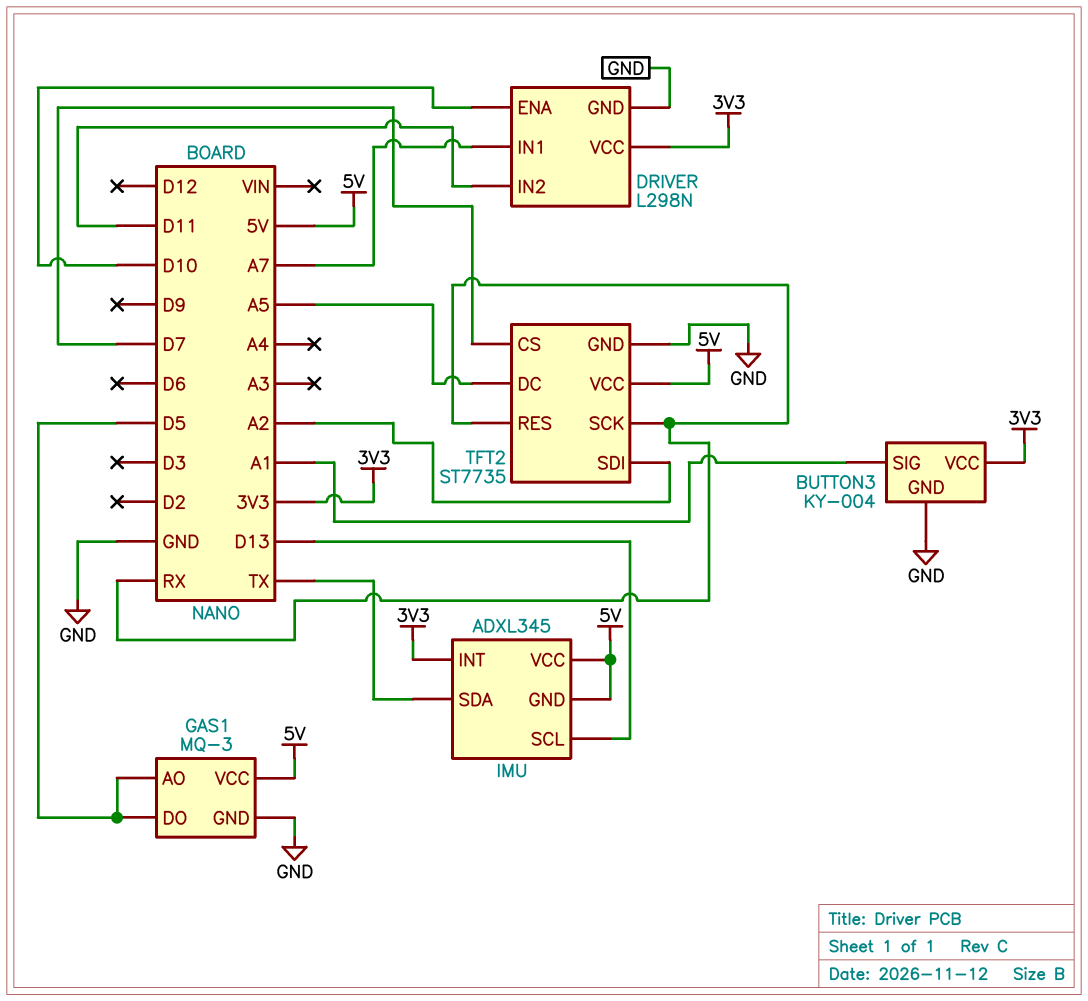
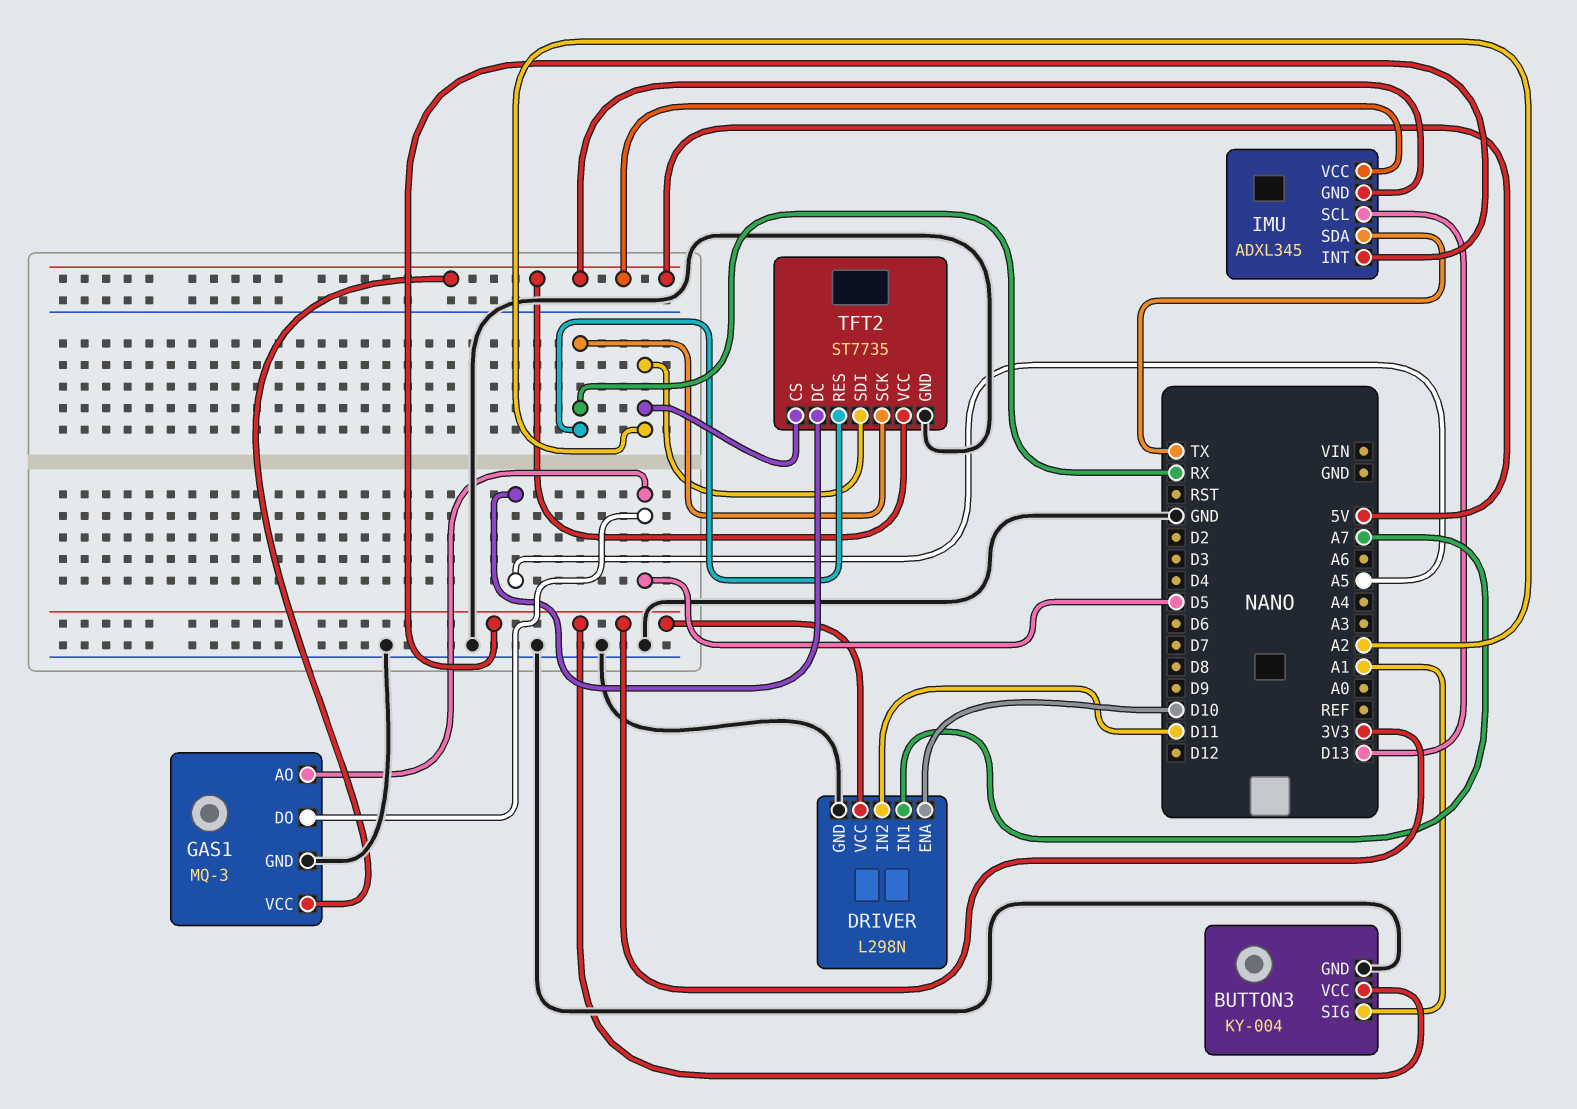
TFT2 pin CS: D7 -> A2

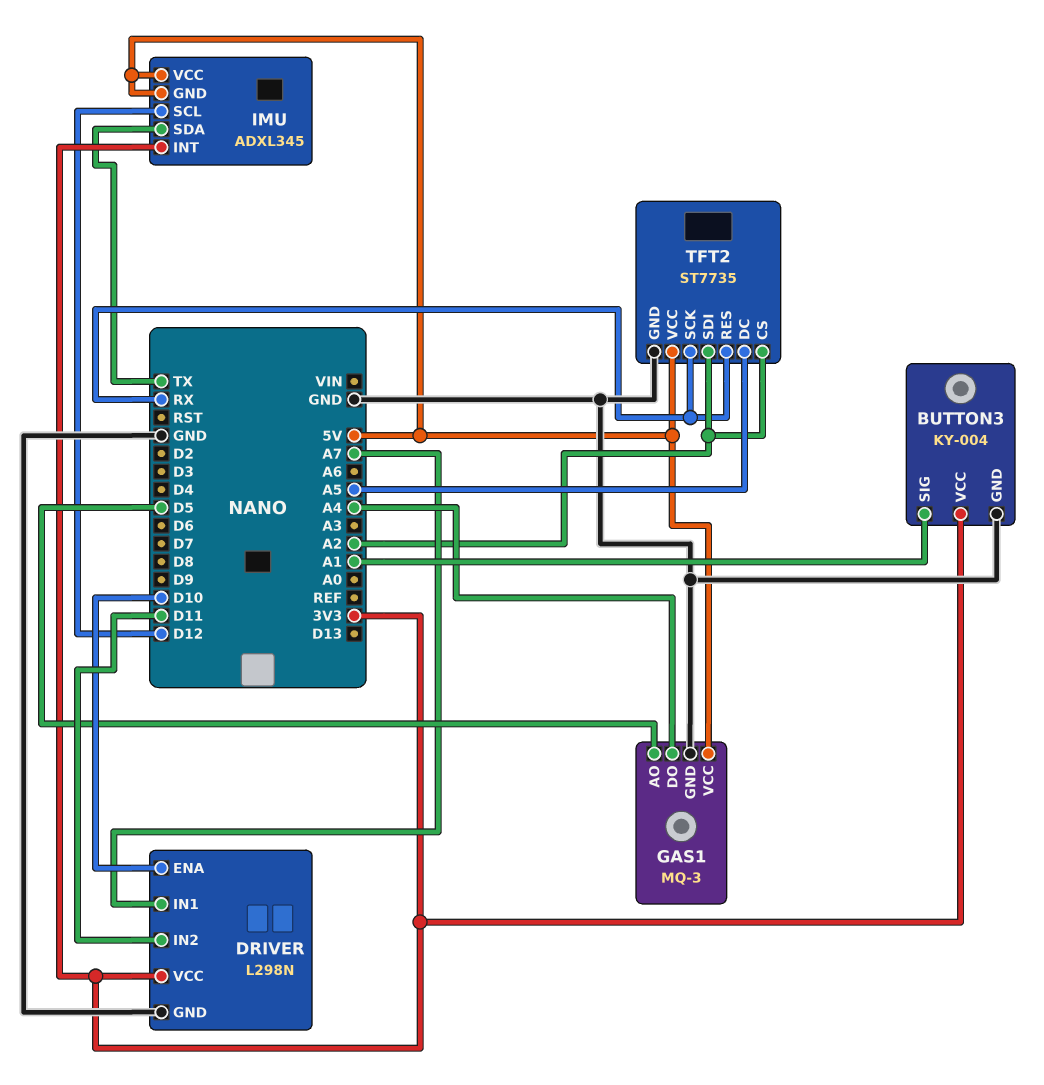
GAS1 pin DO: D5 -> A4
IMU pin SCL: D13 -> D12

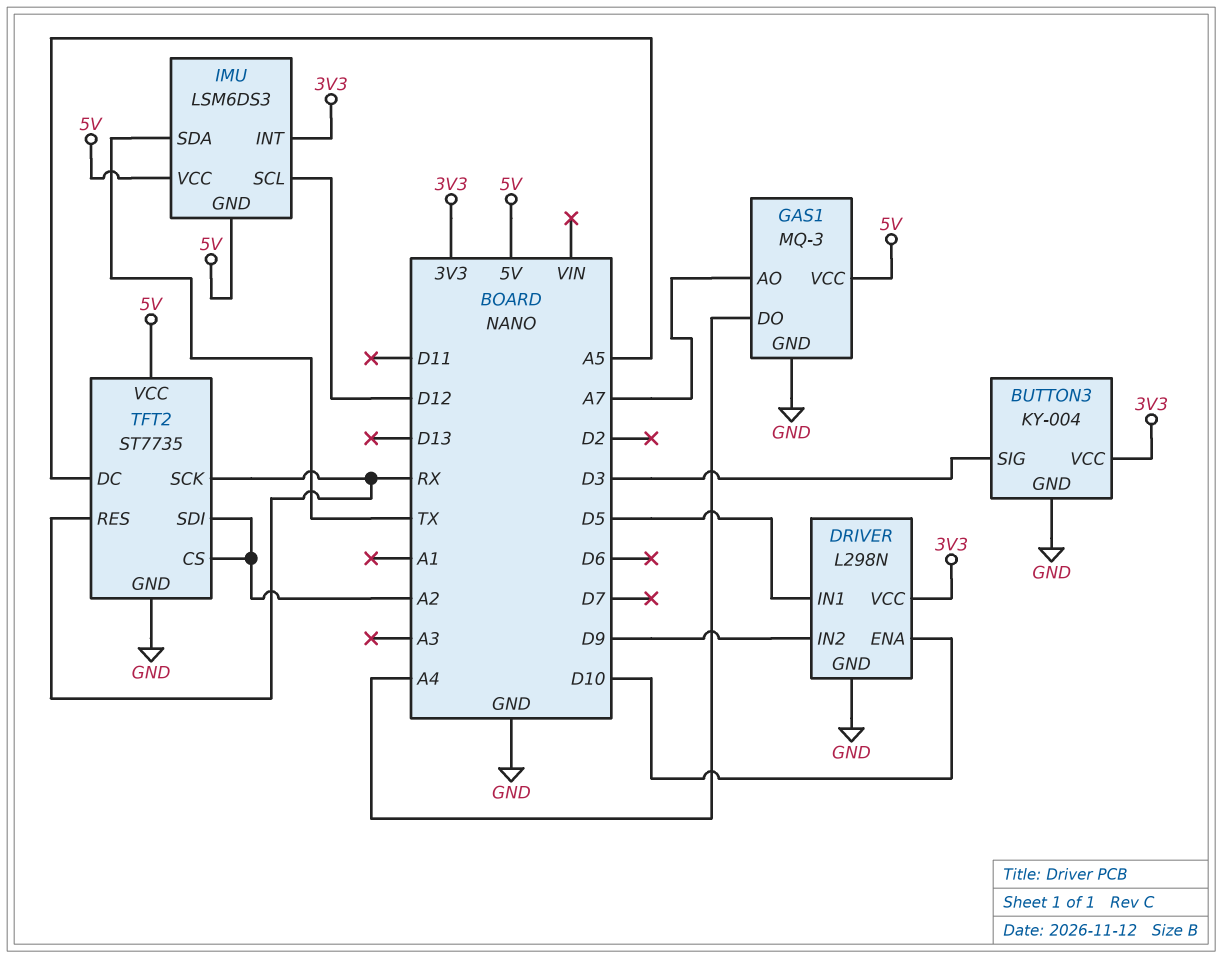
BUTTON3 pin SIG: A1 -> D3
DRIVER pin IN1: A7 -> D5
DRIVER pin IN2: D11 -> D9
GAS1 pin AO: D5 -> A7
IMU: ADXL345 -> LSM6DS3

